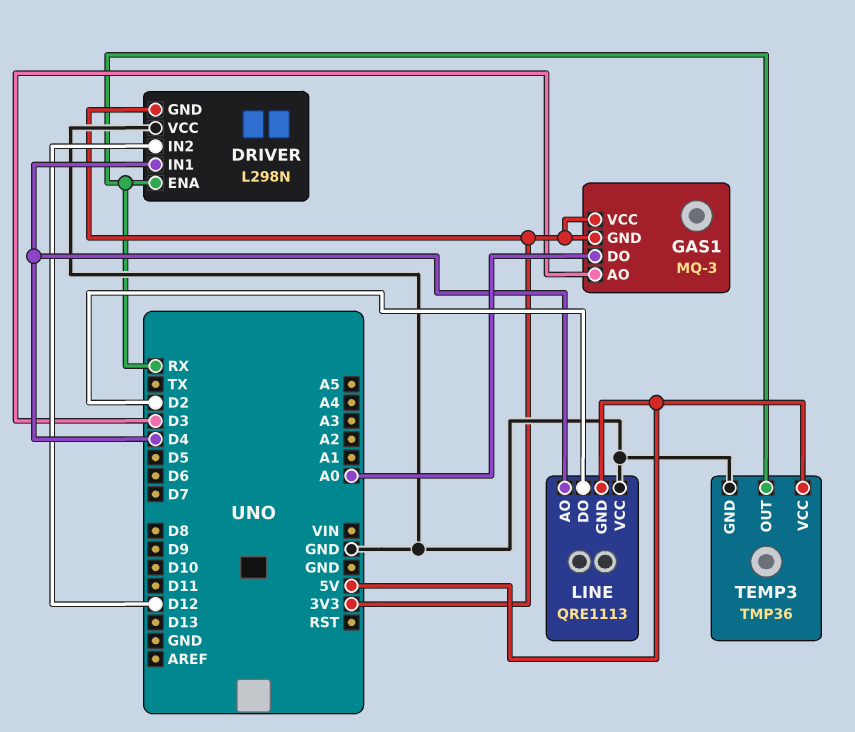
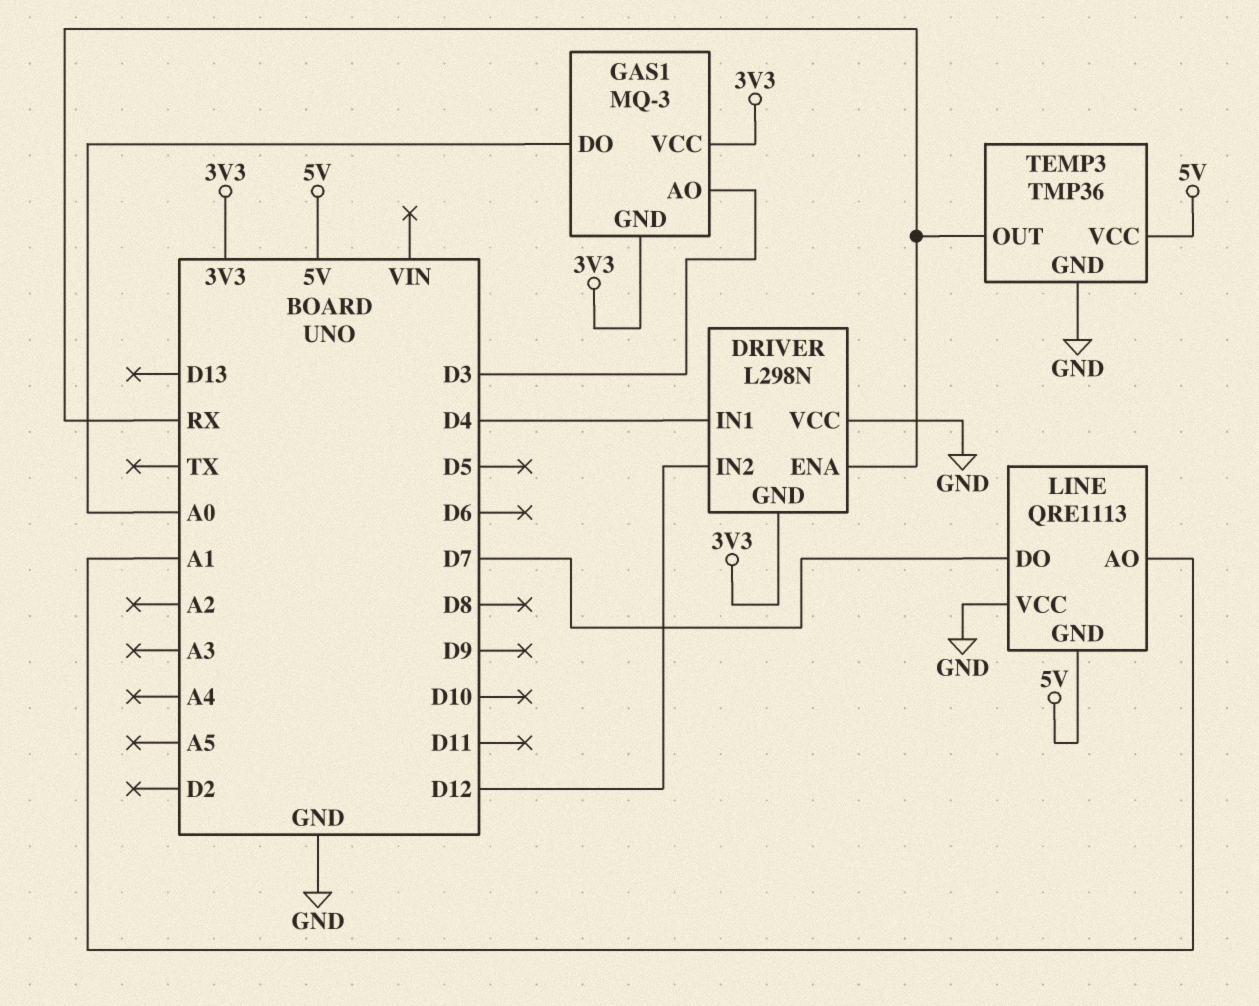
LINE pin AO: D4 -> A1
LINE pin DO: D2 -> D7

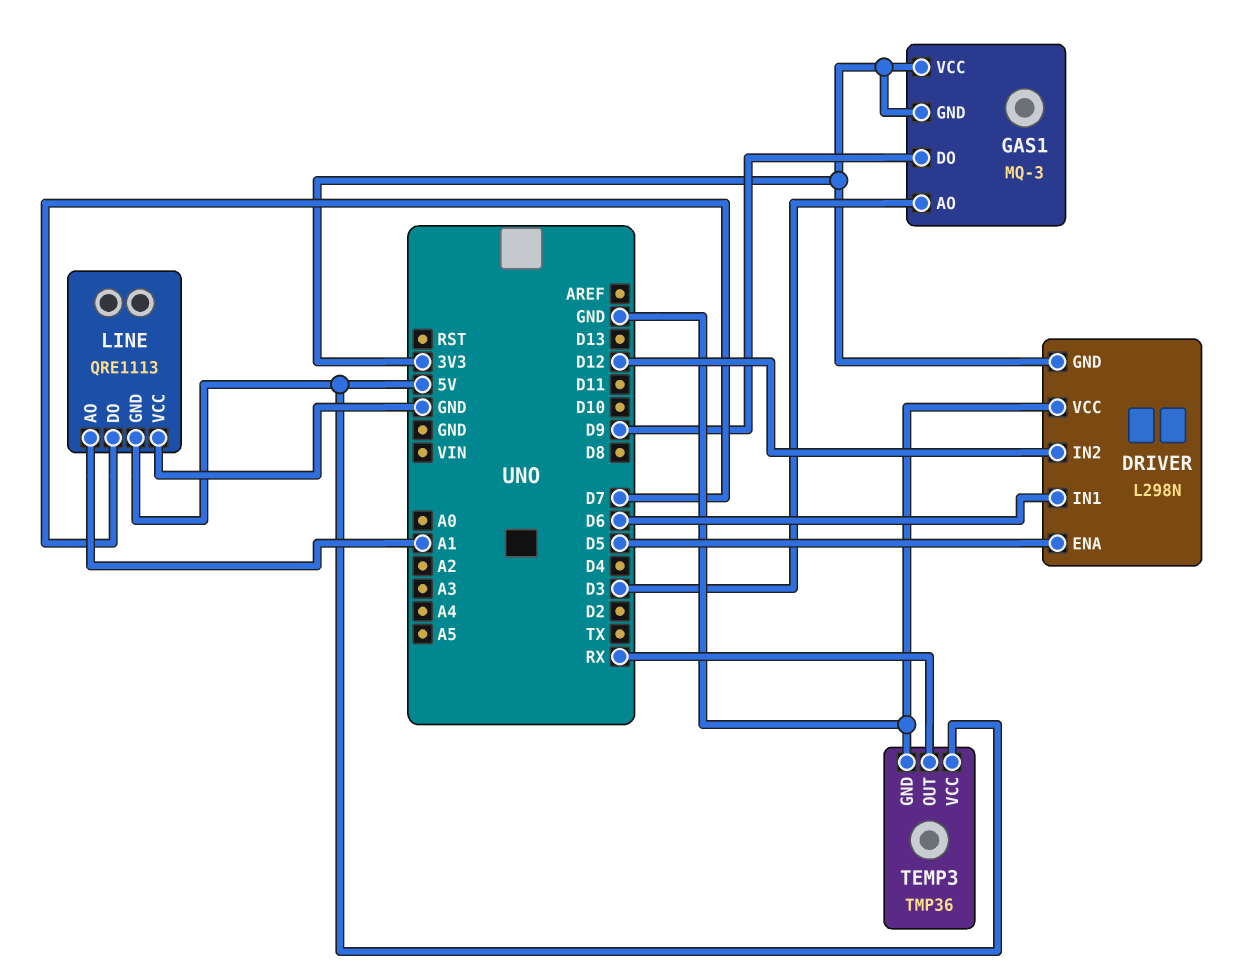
DRIVER pin ENA: RX -> D5
DRIVER pin IN1: D4 -> D6
GAS1 pin DO: A0 -> D9

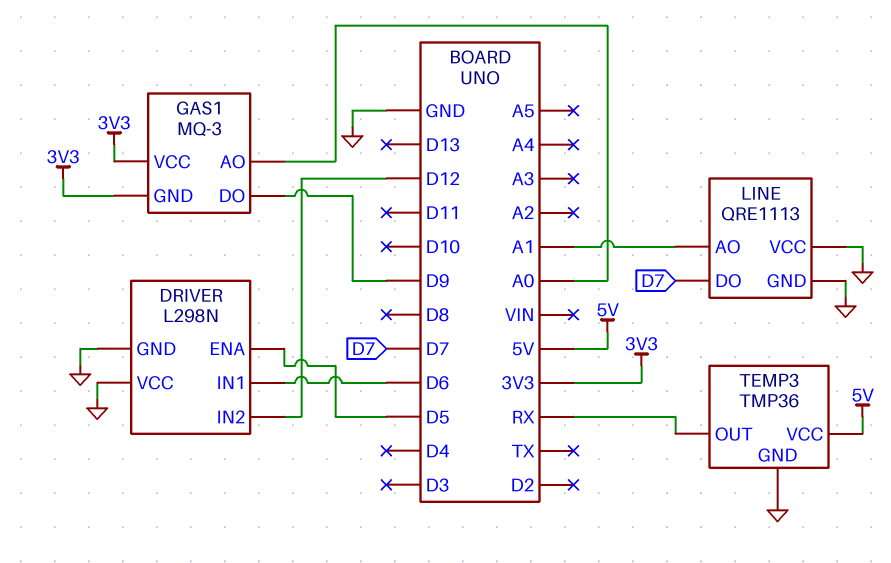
DRIVER pin GND: 3V3 -> GND
GAS1 pin AO: D3 -> A0
LINE pin GND: 5V -> GND

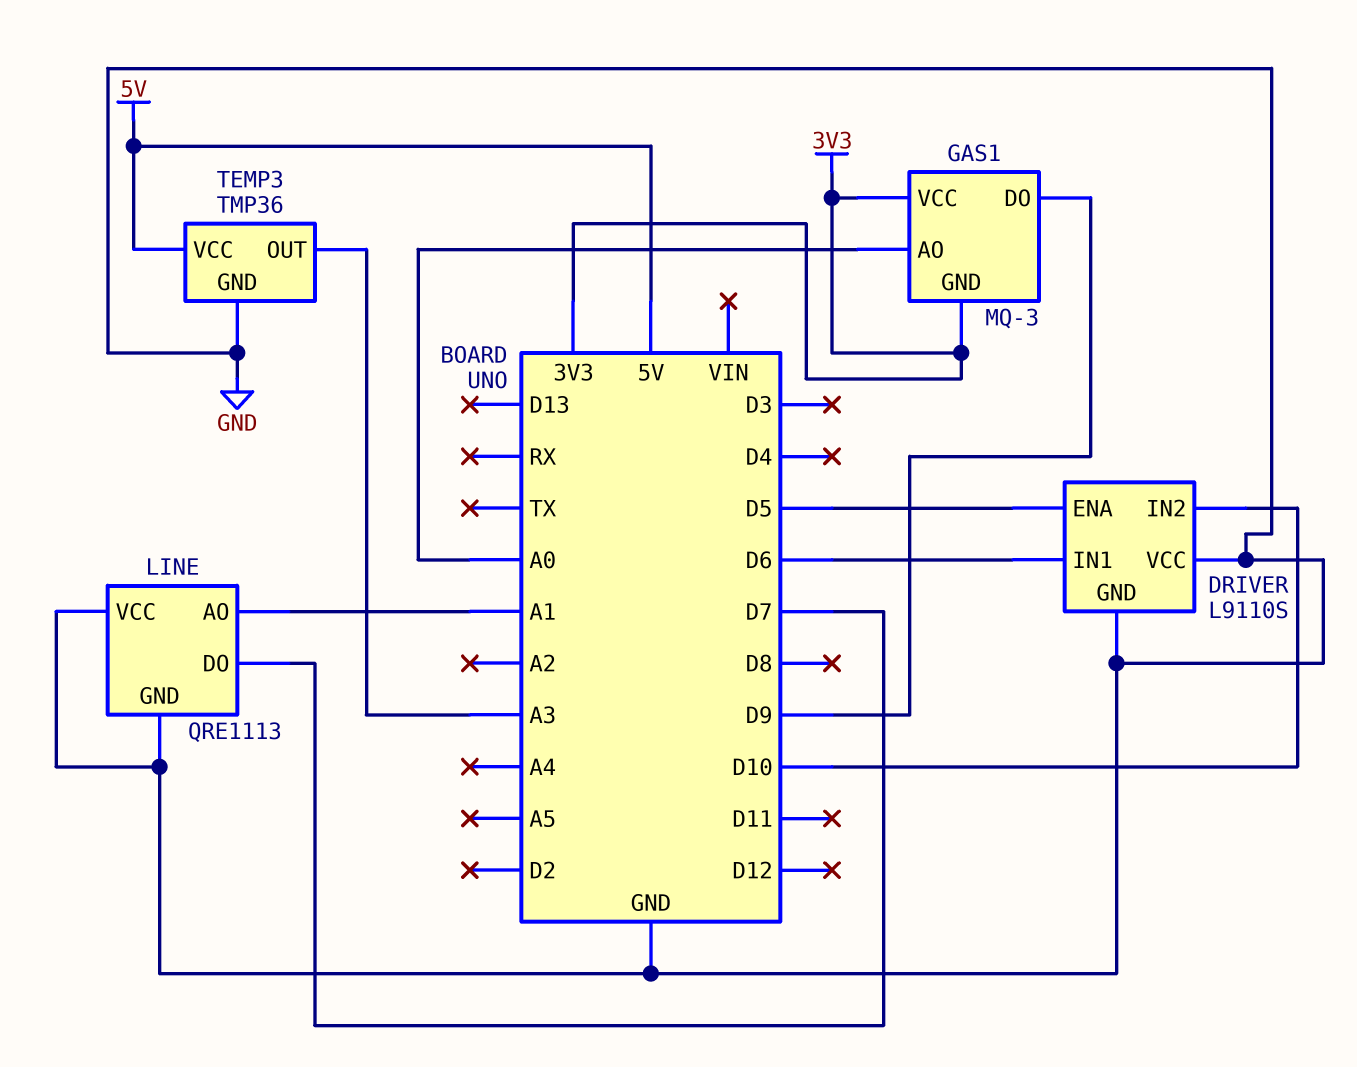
DRIVER: L298N -> L9110S
DRIVER pin IN2: D12 -> D10
TEMP3 pin OUT: RX -> A3

